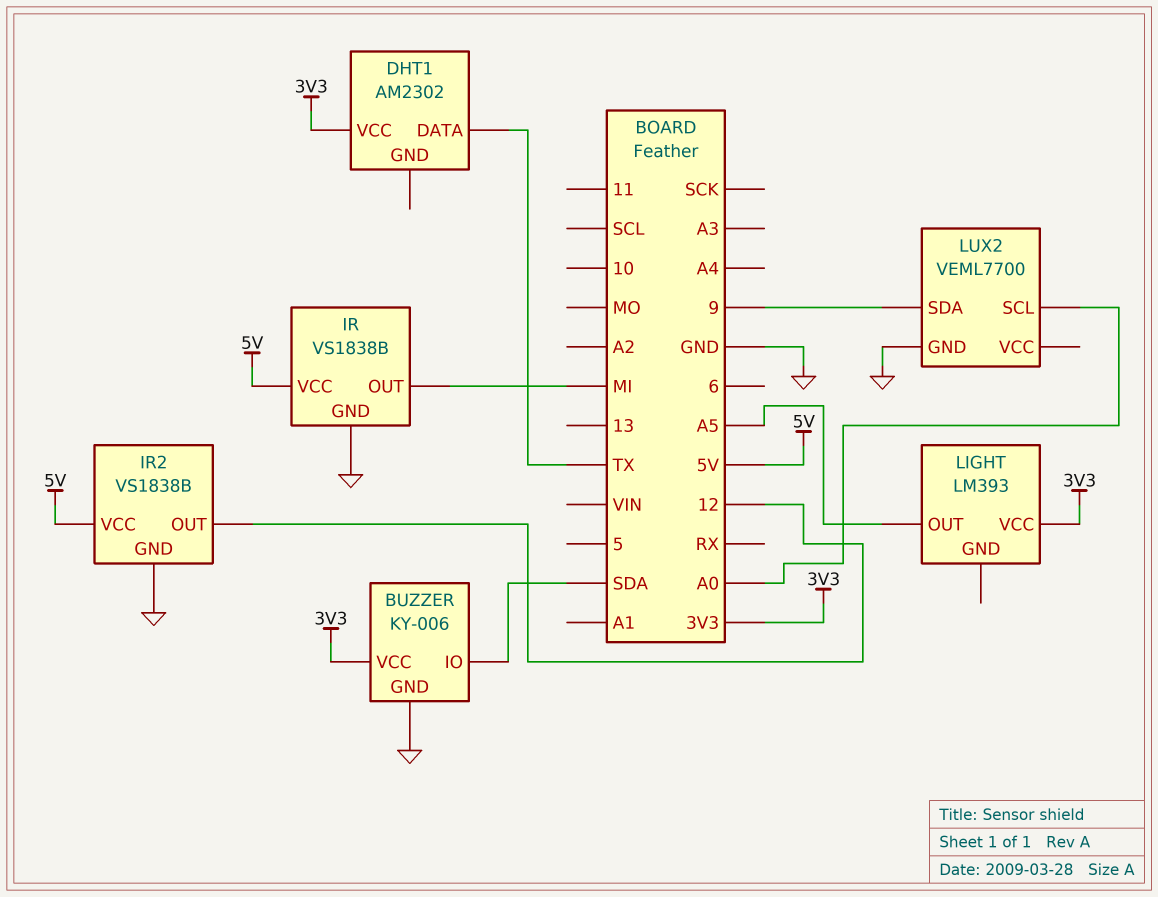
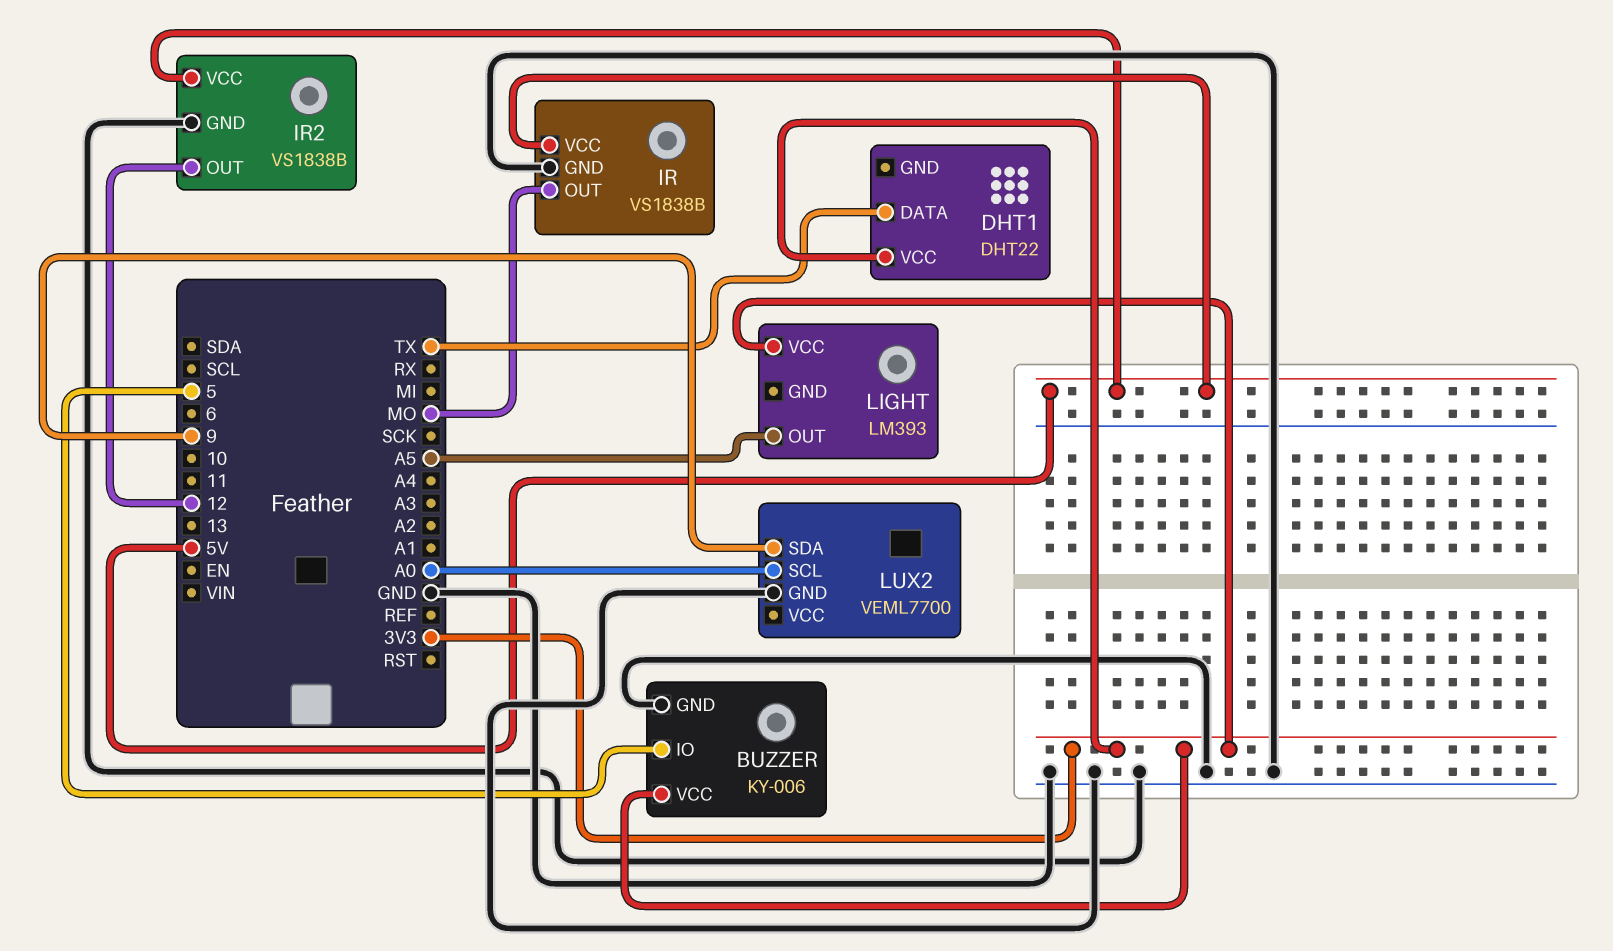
BUZZER pin IO: SDA -> 5
DHT1: AM2302 -> DHT22
IR pin OUT: MI -> MO

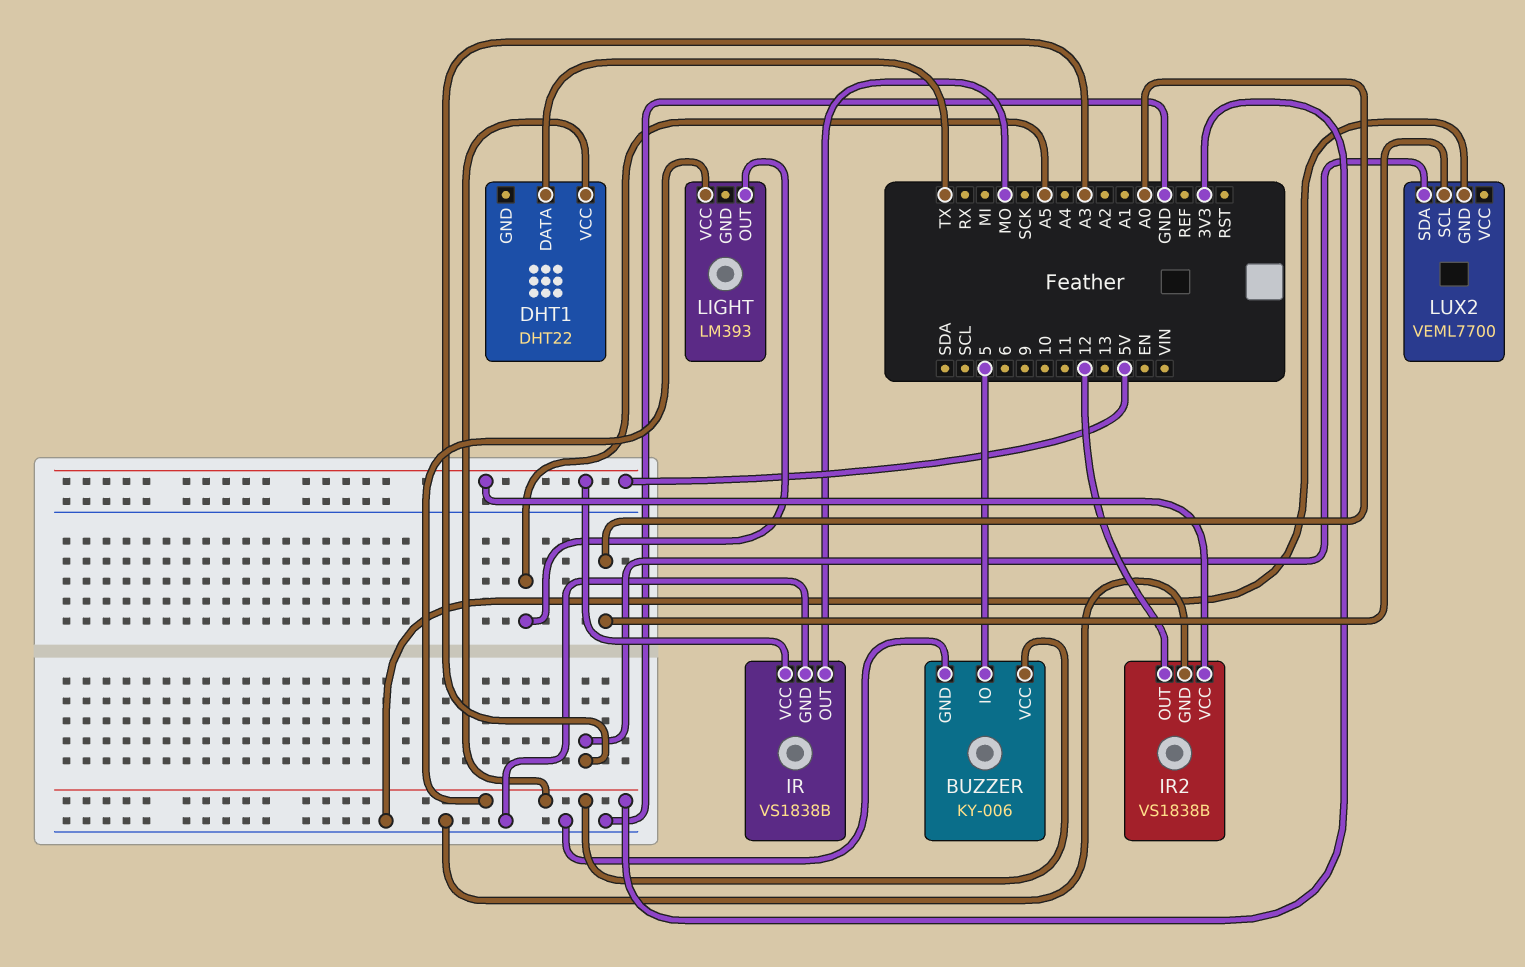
LUX2 pin SDA: 9 -> A3

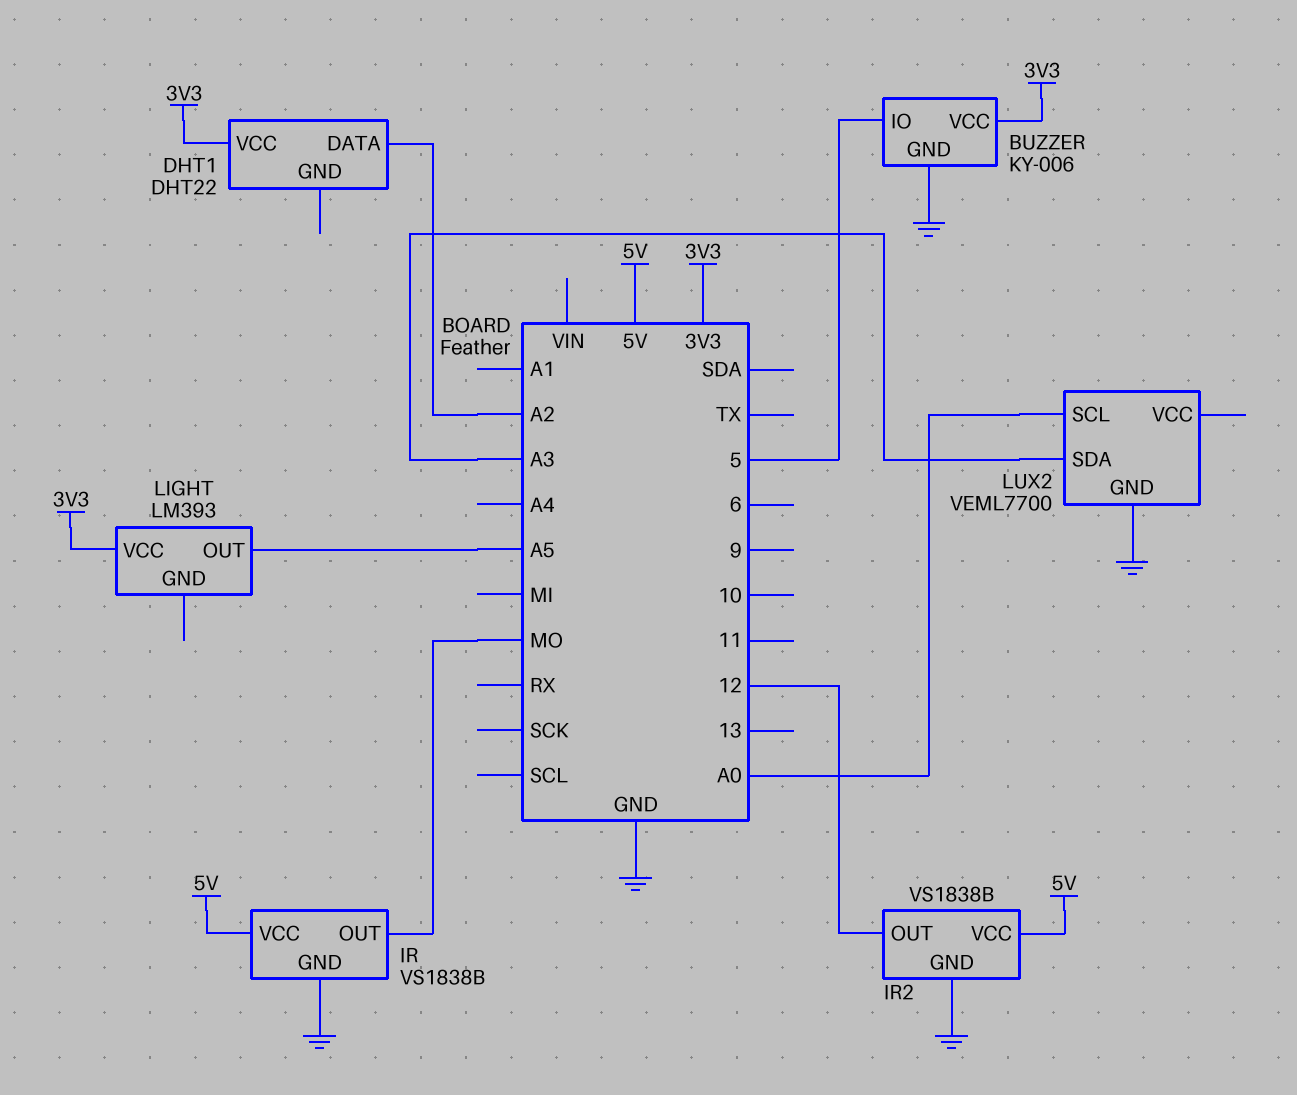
DHT1 pin DATA: TX -> A2

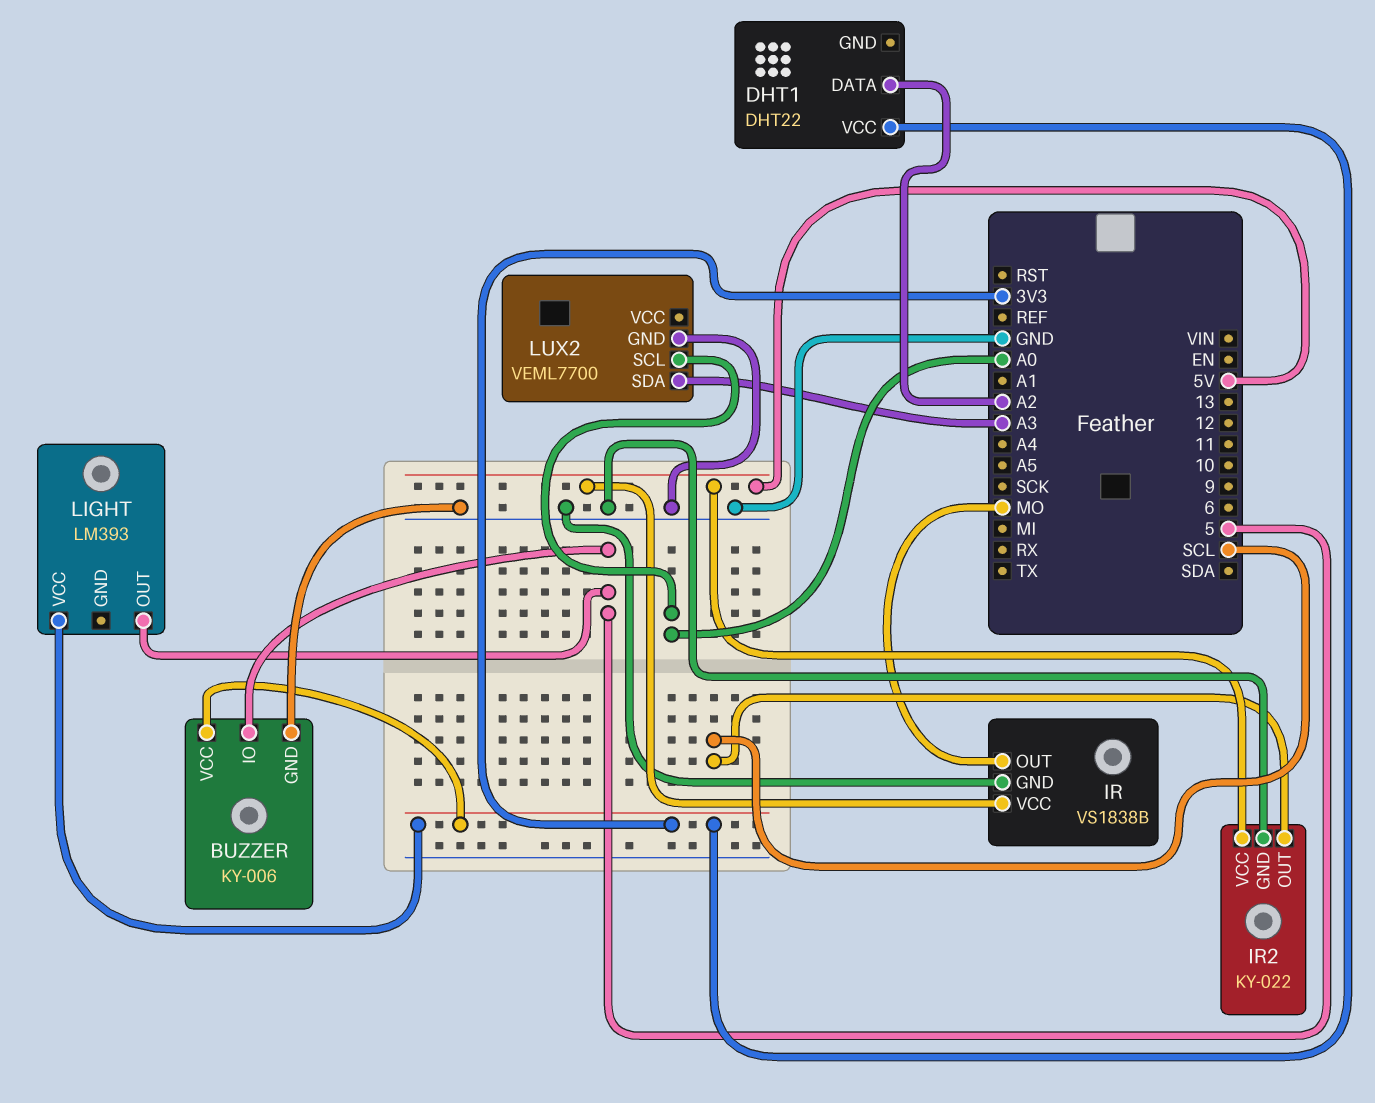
IR2: VS1838B -> KY-022
IR2 pin OUT: 12 -> SCL
LIGHT pin OUT: A5 -> 5

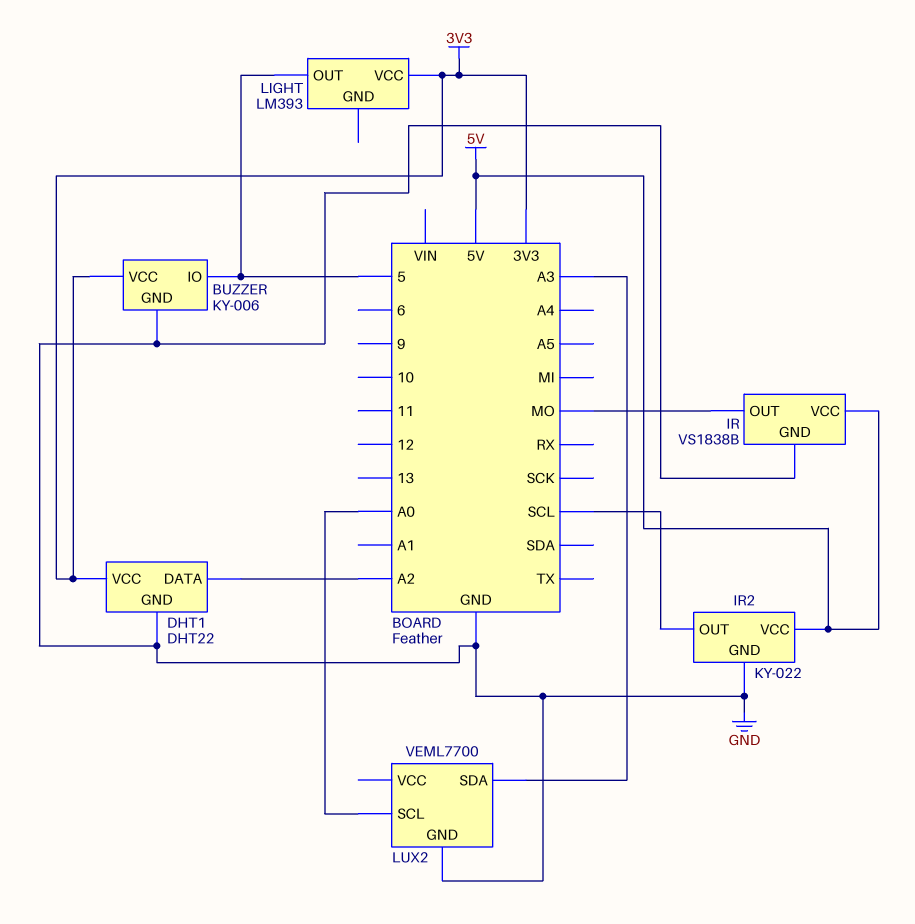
DHT1 pin GND: none -> GND

